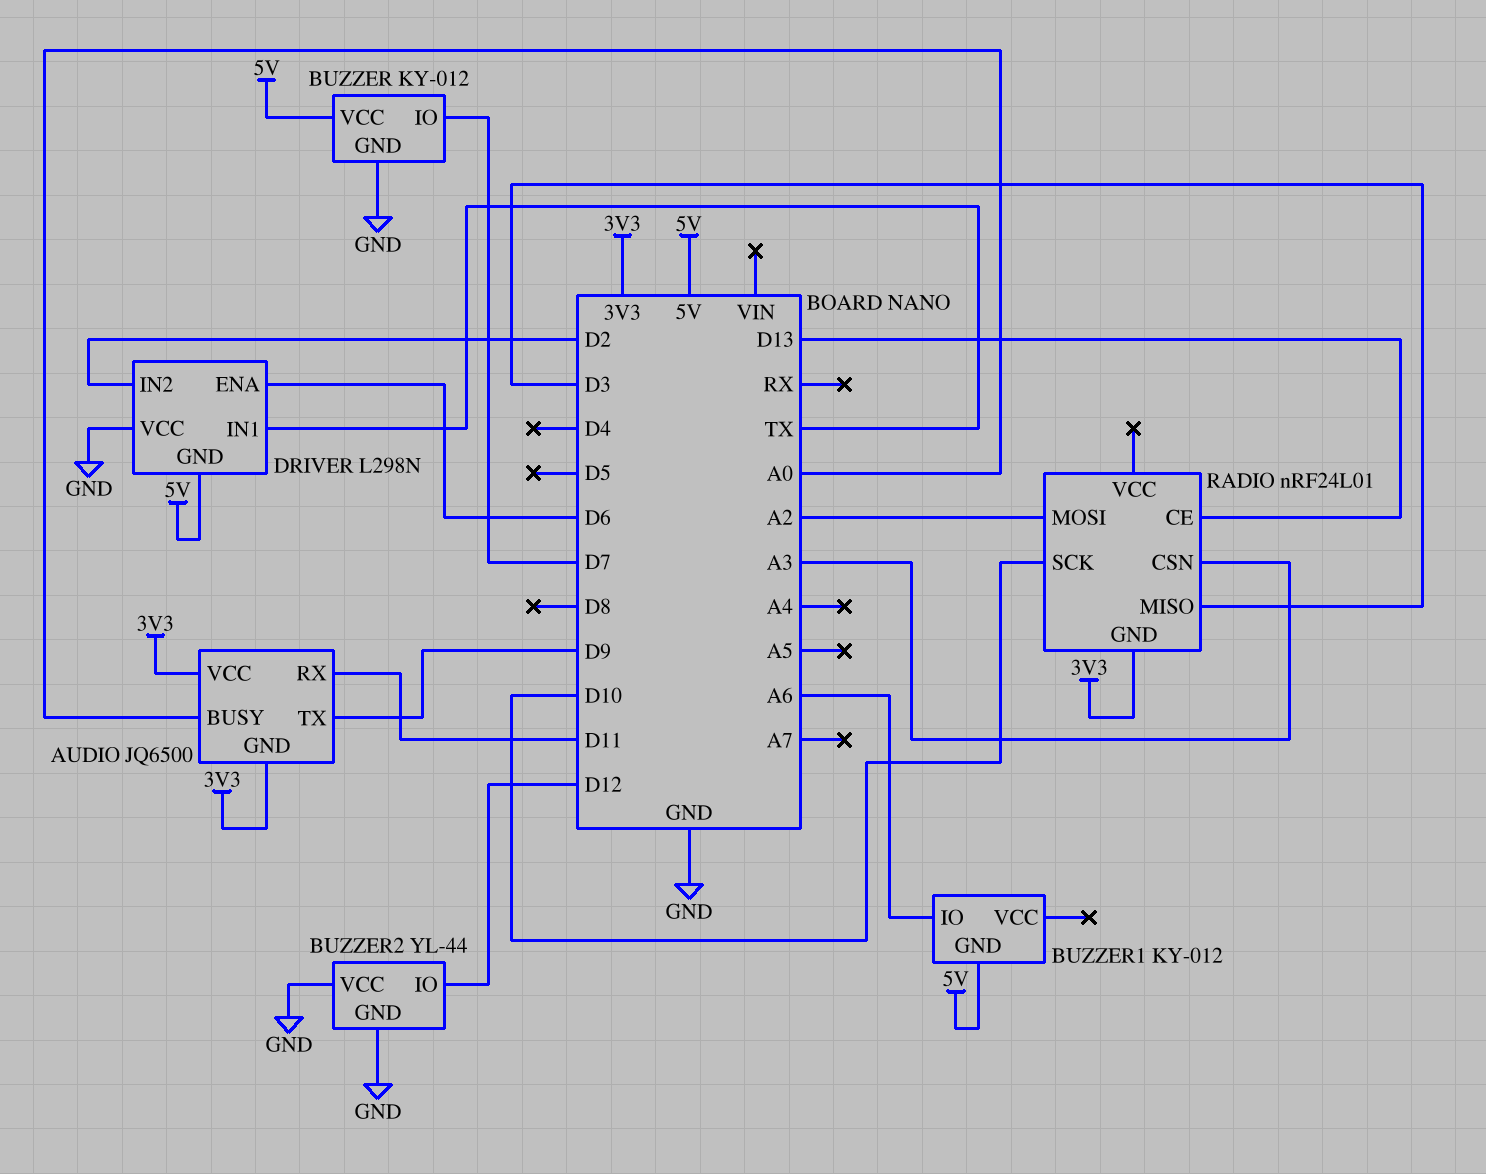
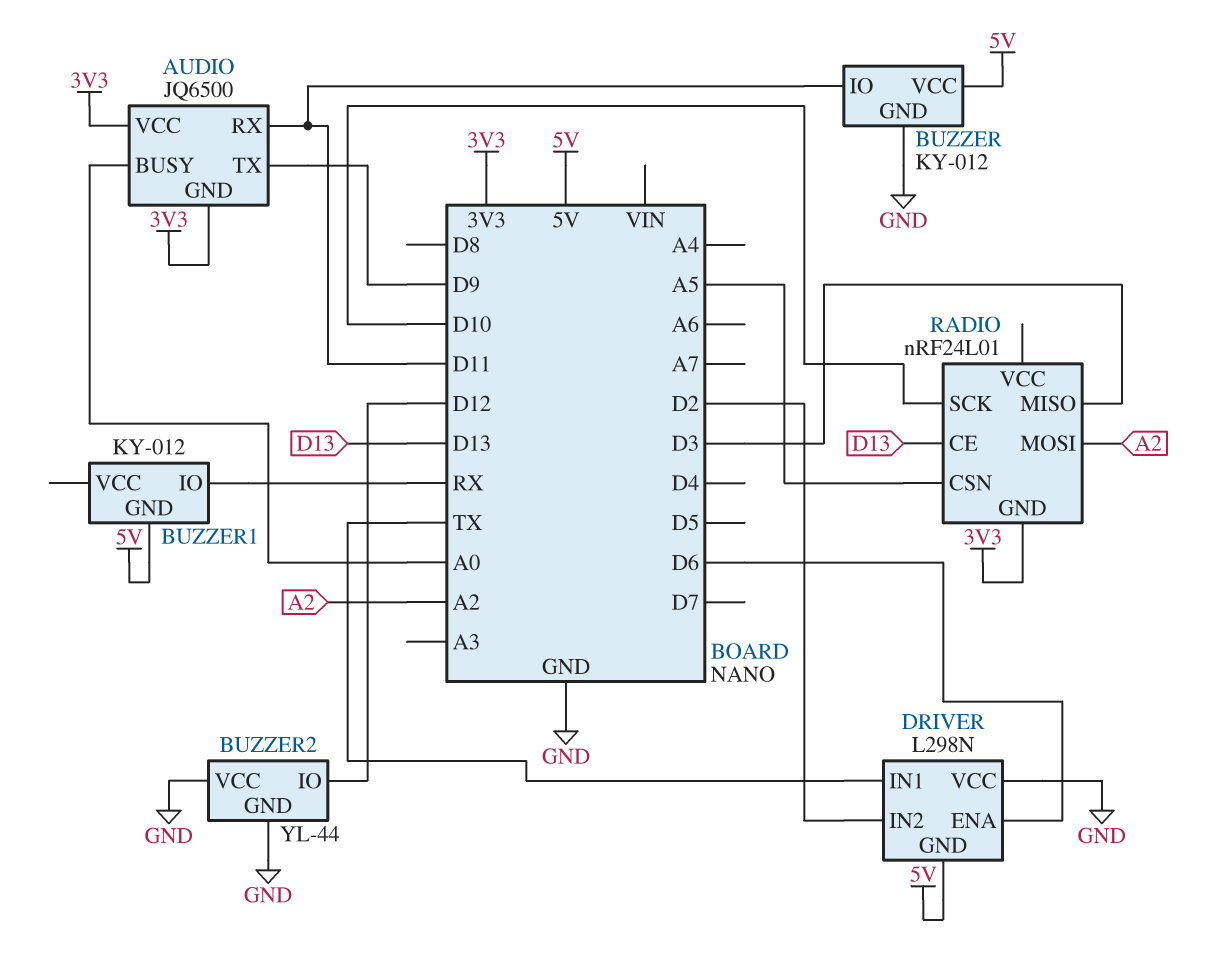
BUZZER pin IO: D7 -> D11
BUZZER1 pin IO: A6 -> RX
RADIO pin CSN: A3 -> A5

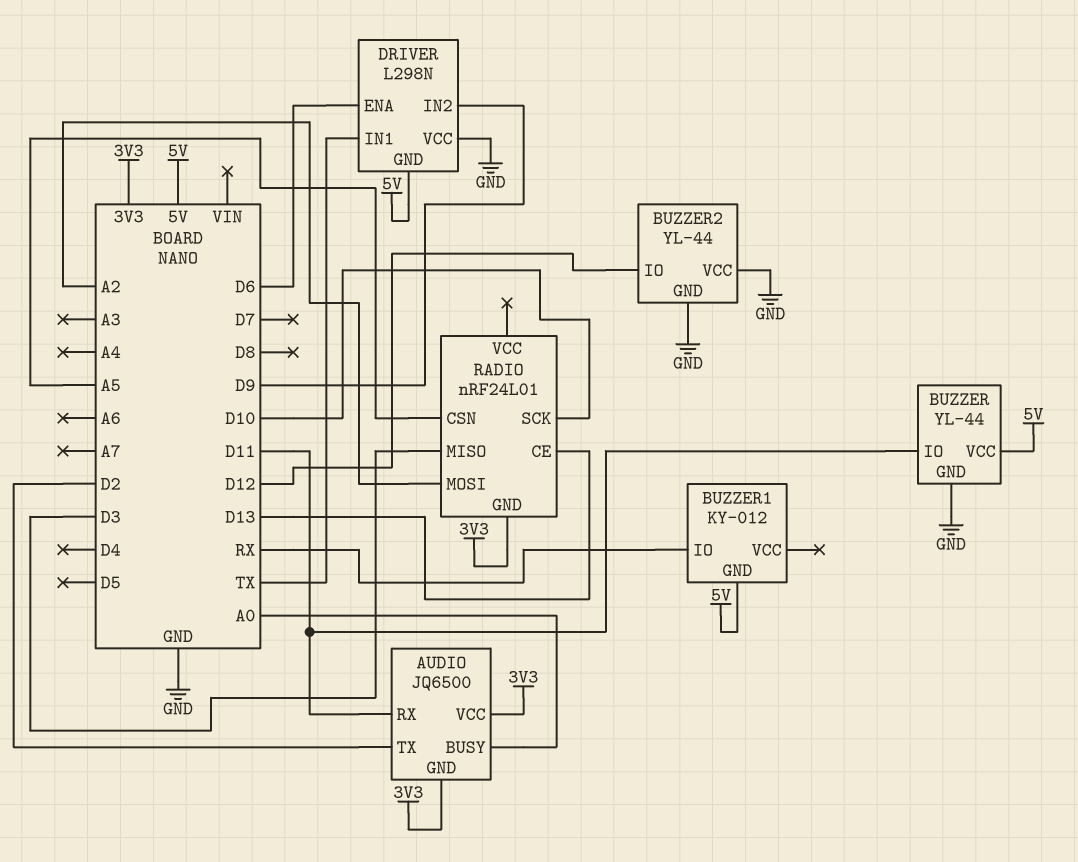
AUDIO pin TX: D9 -> D2
BUZZER: KY-012 -> YL-44
DRIVER pin IN2: D2 -> D9

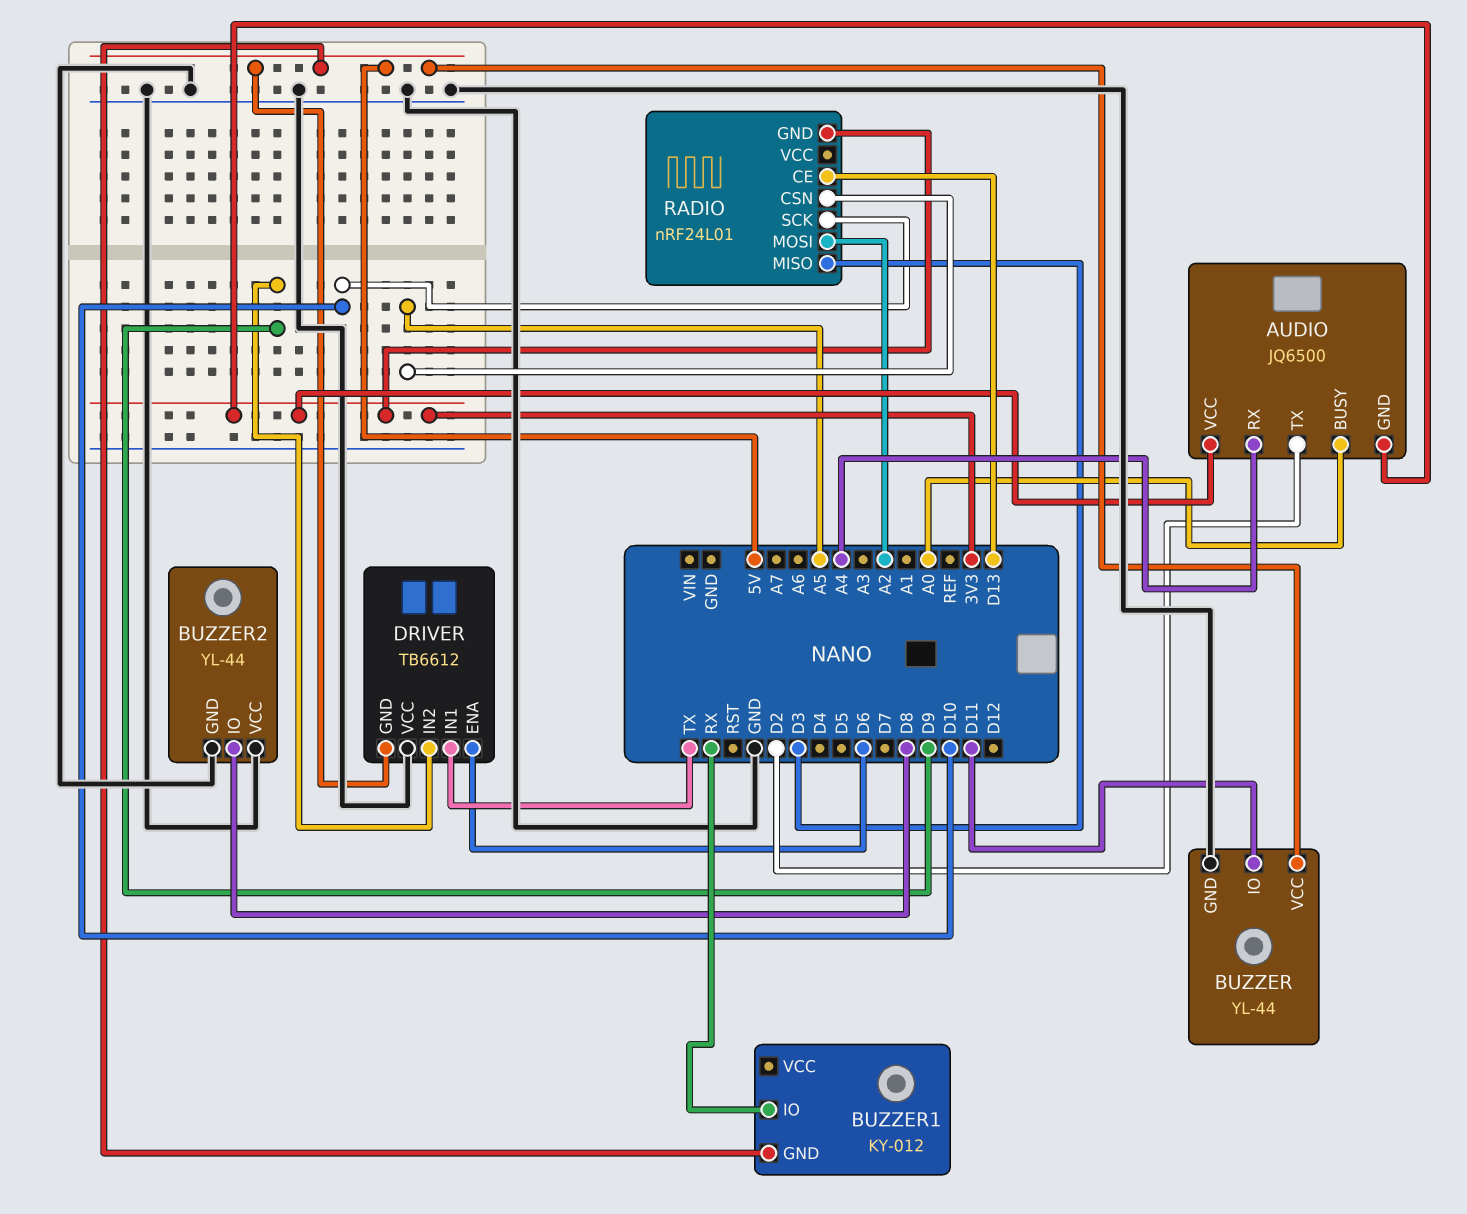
AUDIO pin RX: D11 -> A4
BUZZER2 pin IO: D12 -> D8
DRIVER: L298N -> TB6612

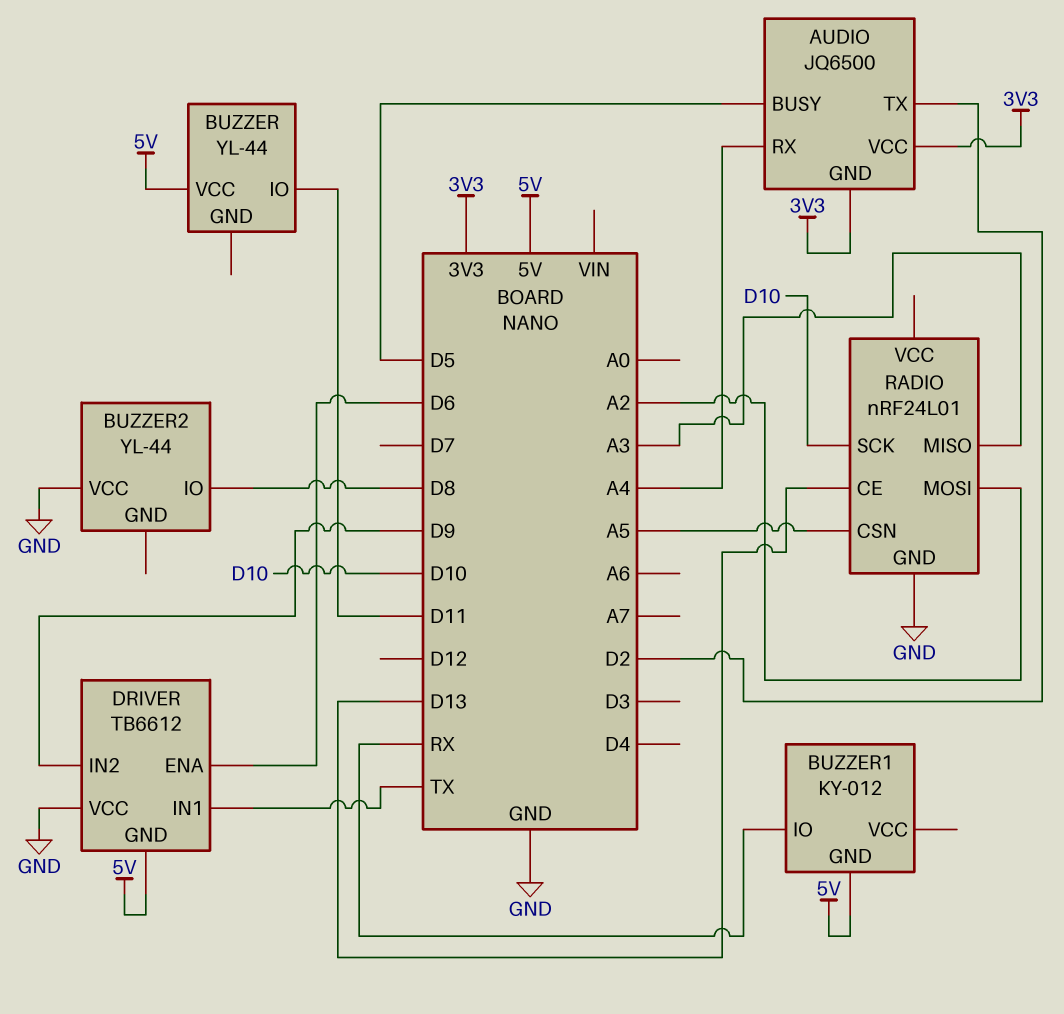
AUDIO pin BUSY: A0 -> D5
BUZZER pin GND: GND -> none
BUZZER2 pin GND: GND -> none
RADIO pin GND: 3V3 -> GND
RADIO pin MISO: D3 -> A3

